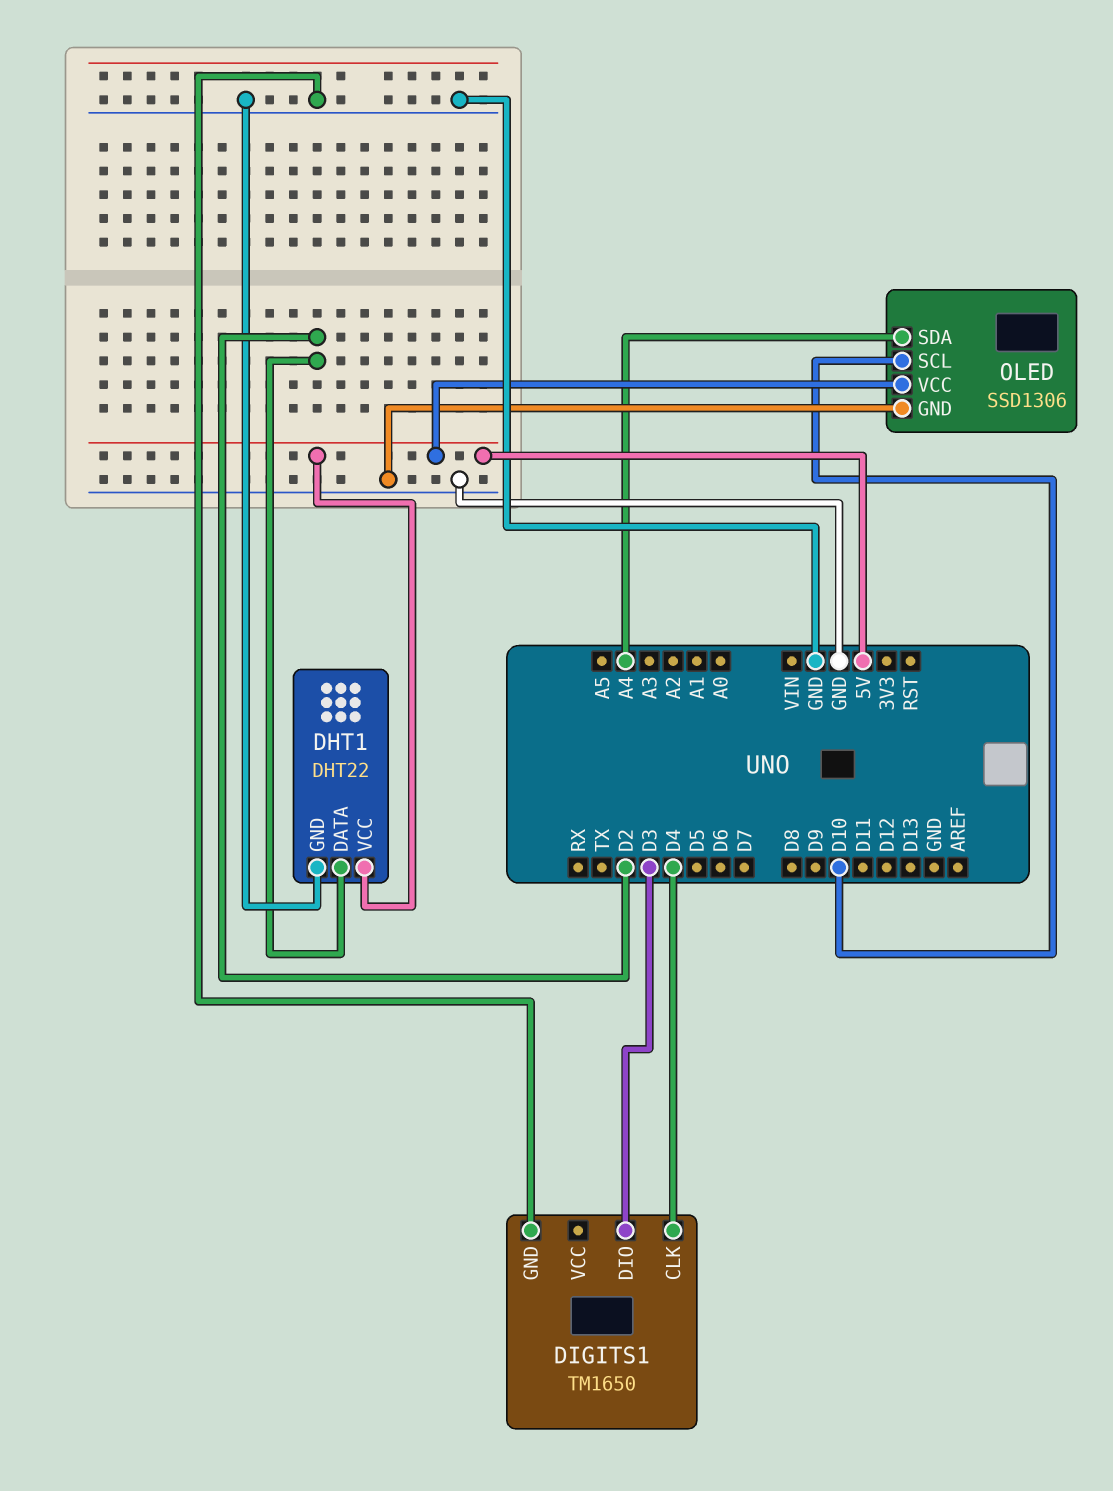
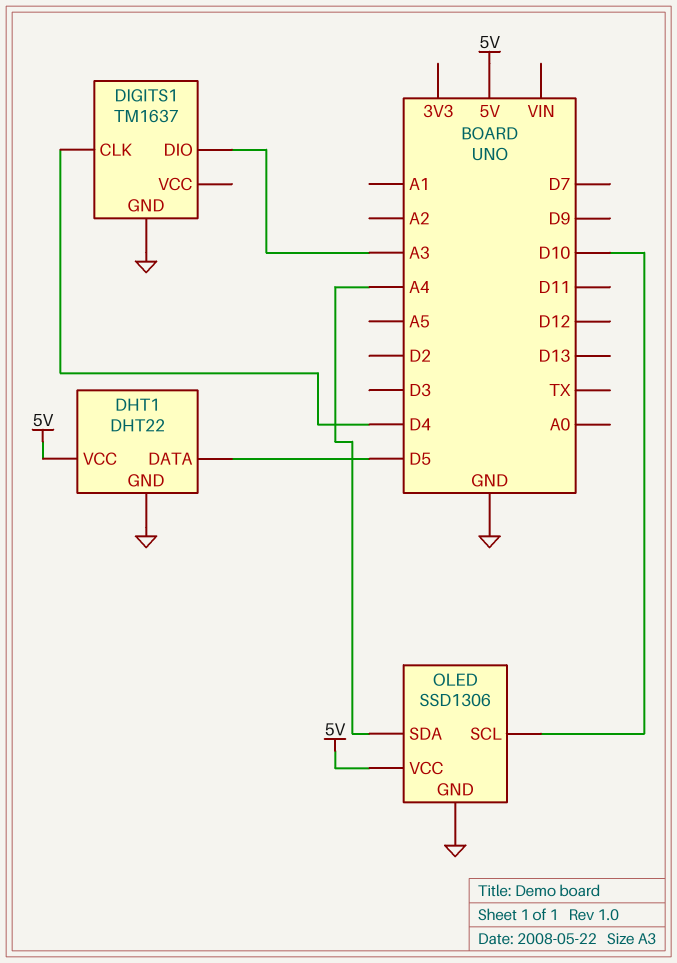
DHT1 pin DATA: D2 -> D5
DIGITS1: TM1650 -> TM1637
DIGITS1 pin DIO: D3 -> A3

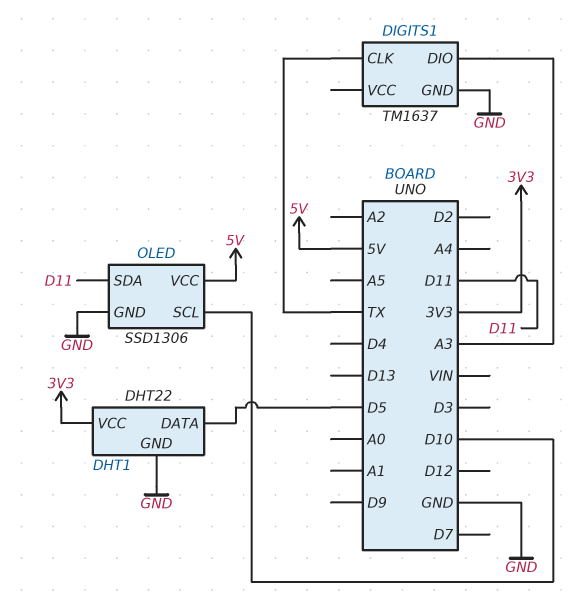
DHT1 pin VCC: 5V -> 3V3
DIGITS1 pin CLK: D4 -> TX
OLED pin SDA: A4 -> D11

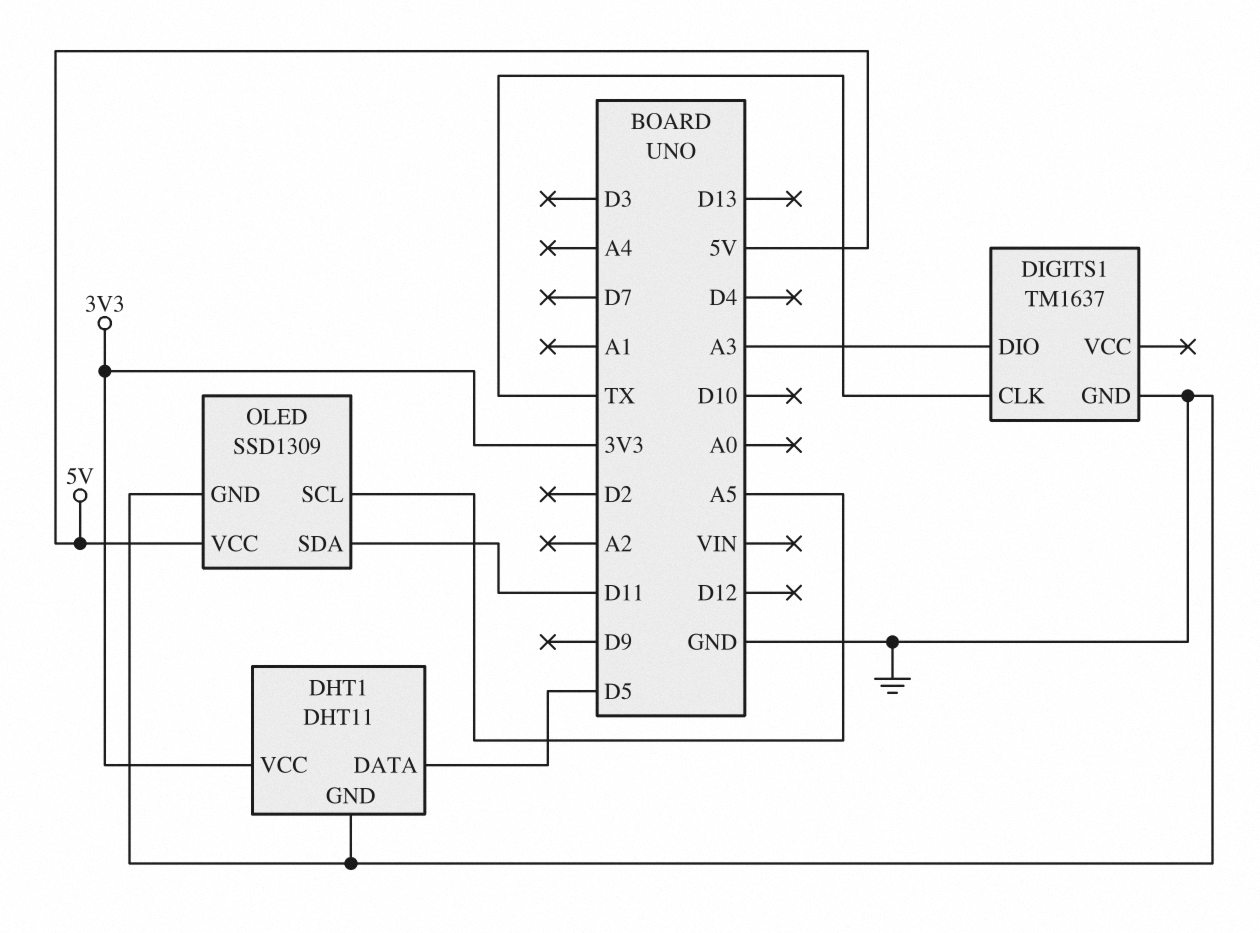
DHT1: DHT22 -> DHT11
OLED: SSD1306 -> SSD1309
OLED pin SCL: D10 -> A5

